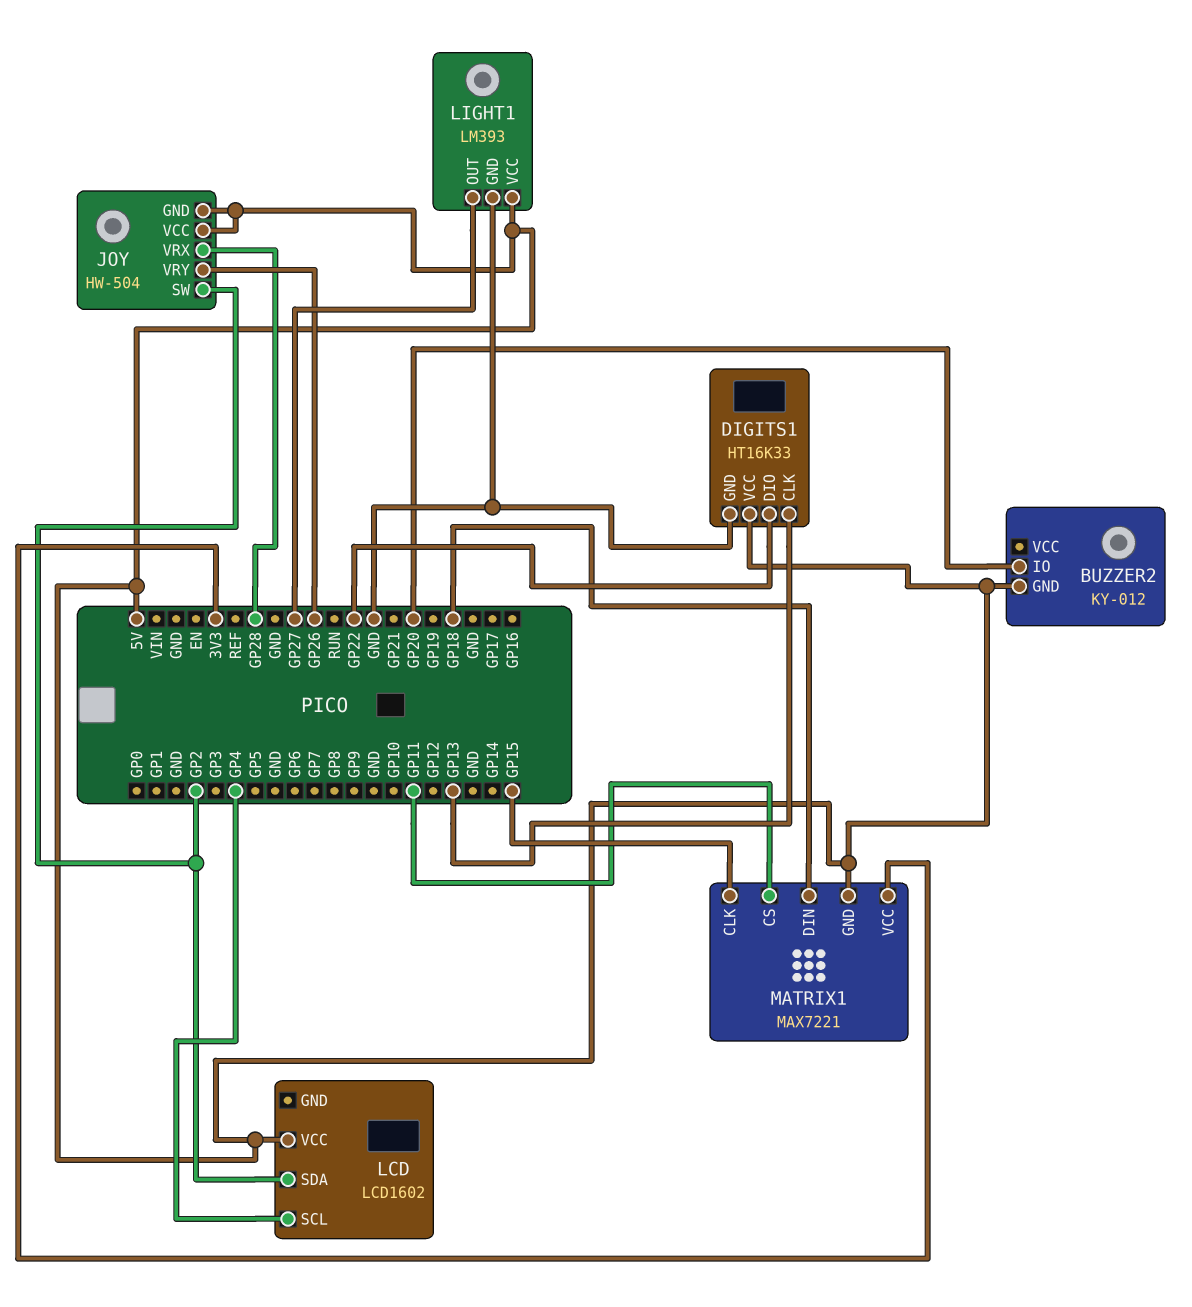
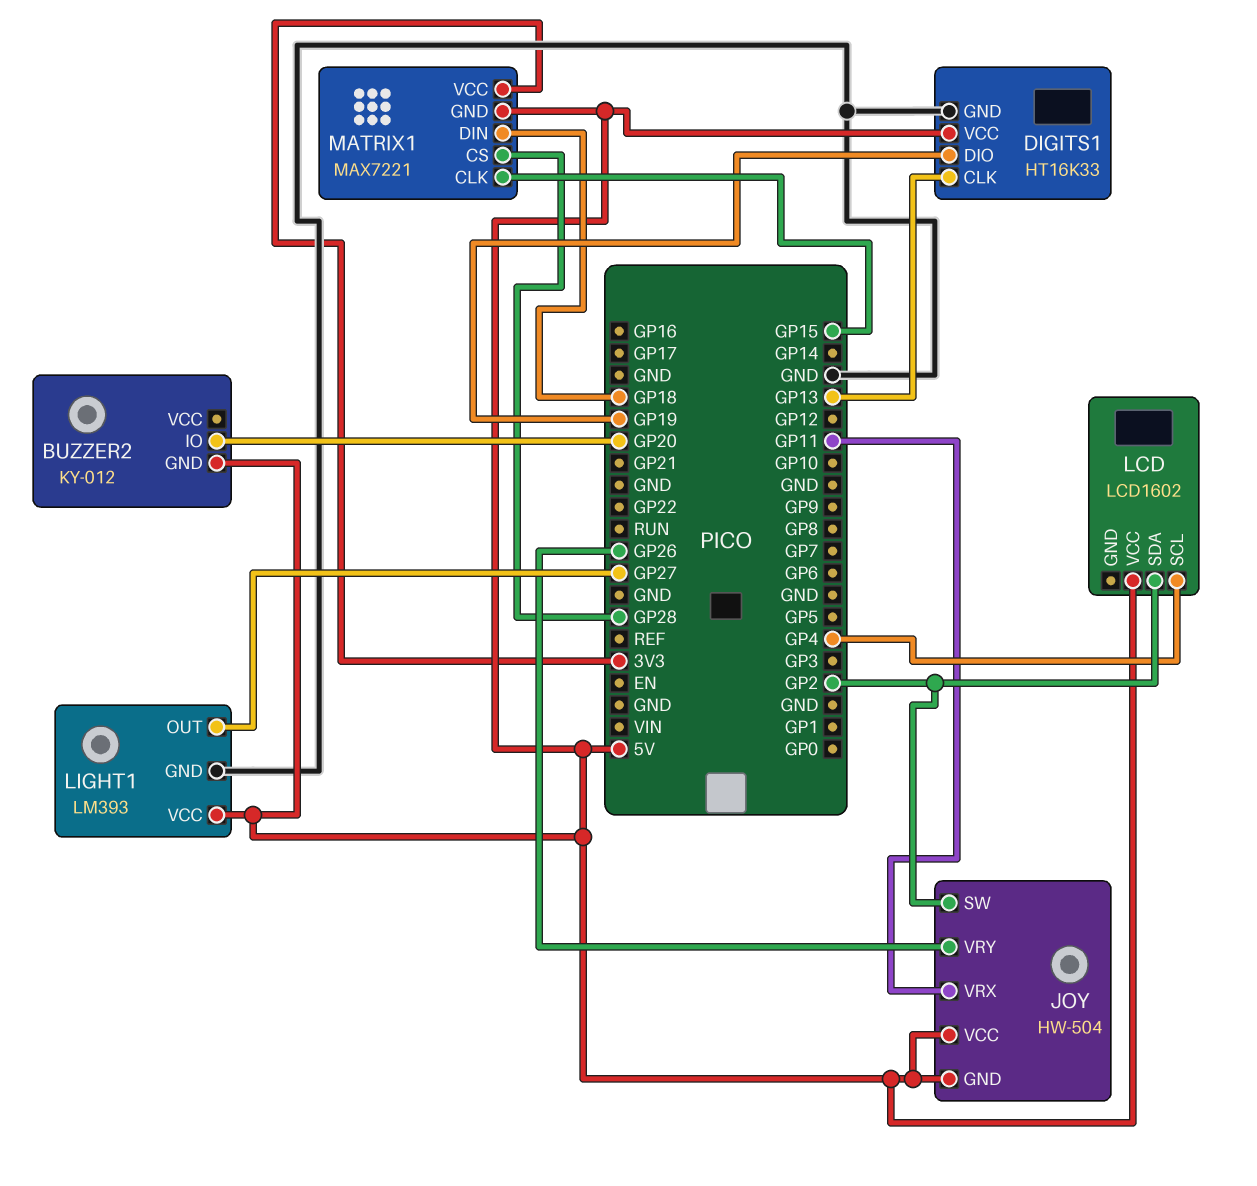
DIGITS1 pin DIO: GP22 -> GP19
JOY pin VRX: GP28 -> GP11
MATRIX1 pin CS: GP11 -> GP28

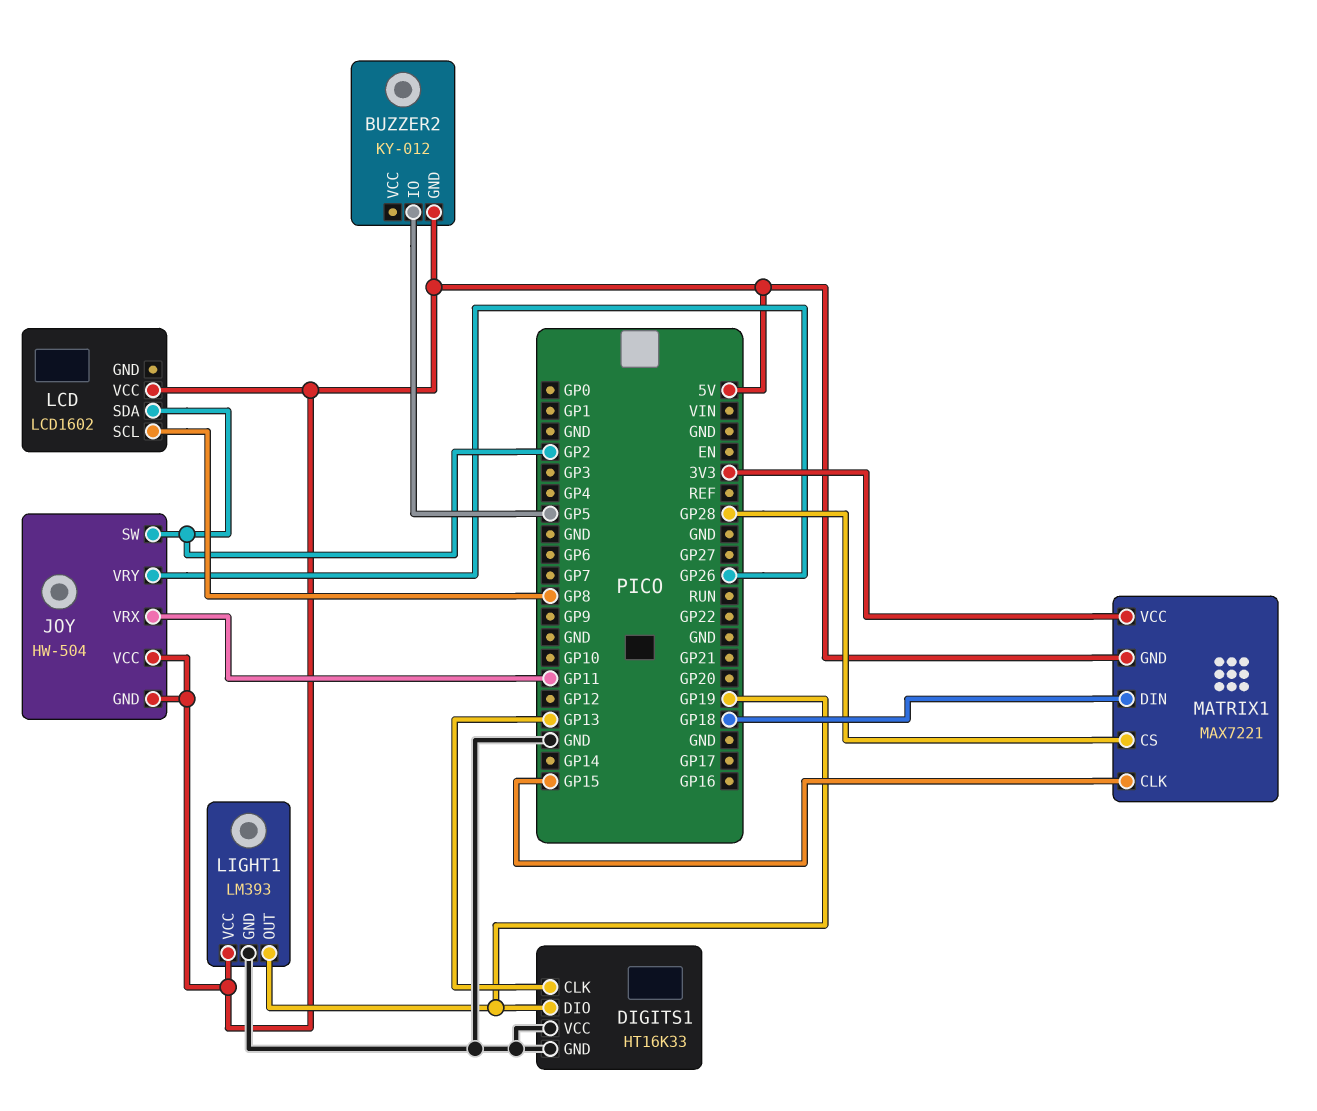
BUZZER2 pin IO: GP20 -> GP5
DIGITS1 pin VCC: 5V -> GND
LCD pin SCL: GP4 -> GP8
LIGHT1 pin OUT: GP27 -> GP19

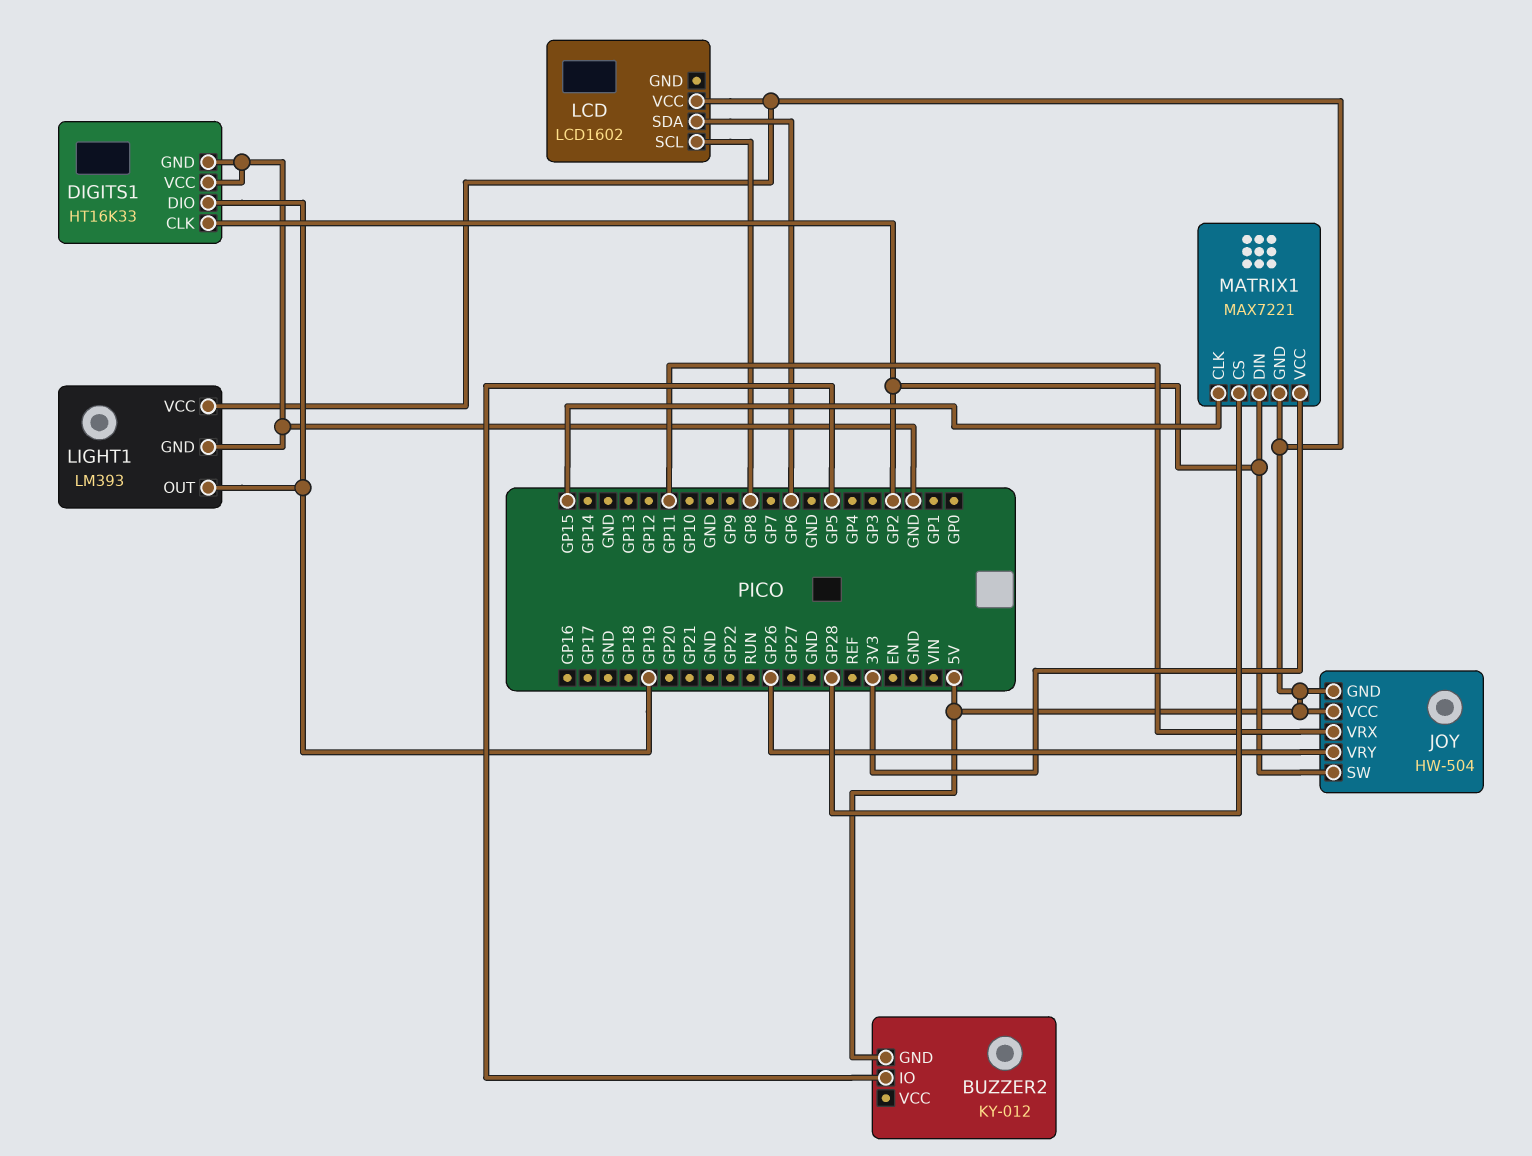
DIGITS1 pin CLK: GP13 -> GP2
LCD pin SDA: GP2 -> GP6
MATRIX1 pin DIN: GP18 -> GP2

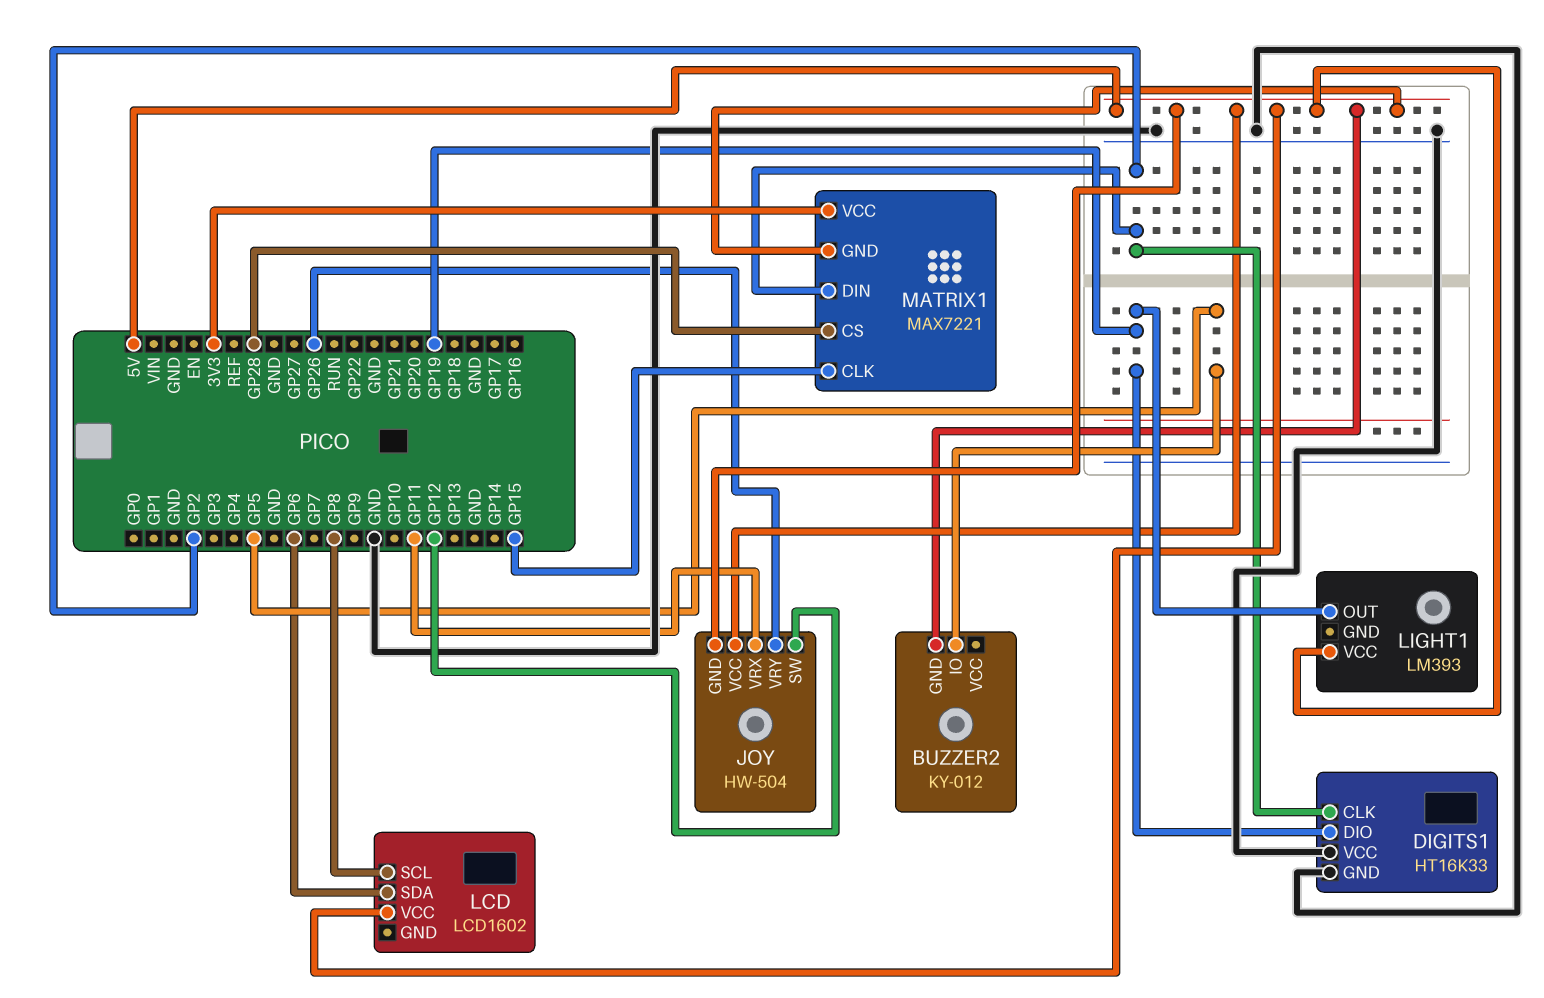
JOY pin SW: GP2 -> GP12
LIGHT1 pin GND: GND -> none

